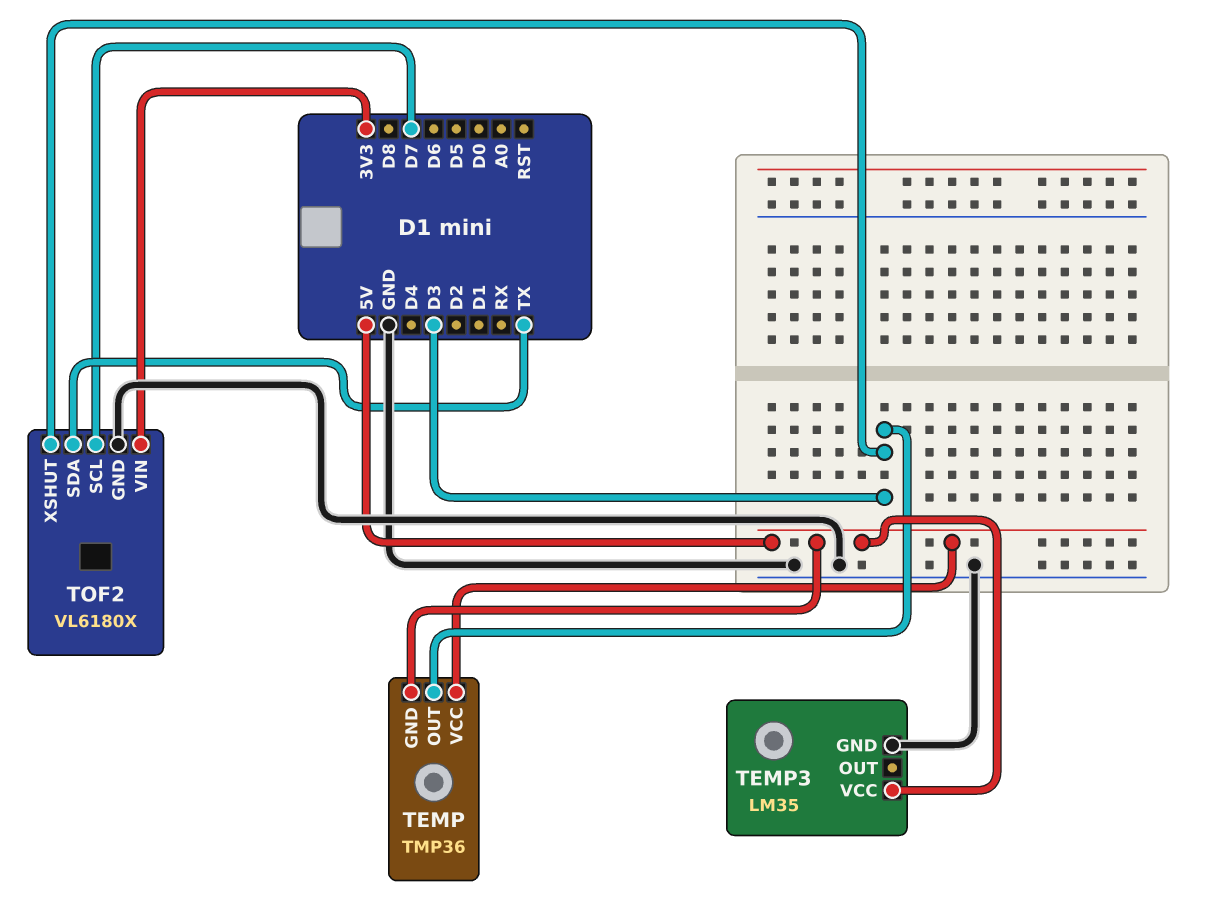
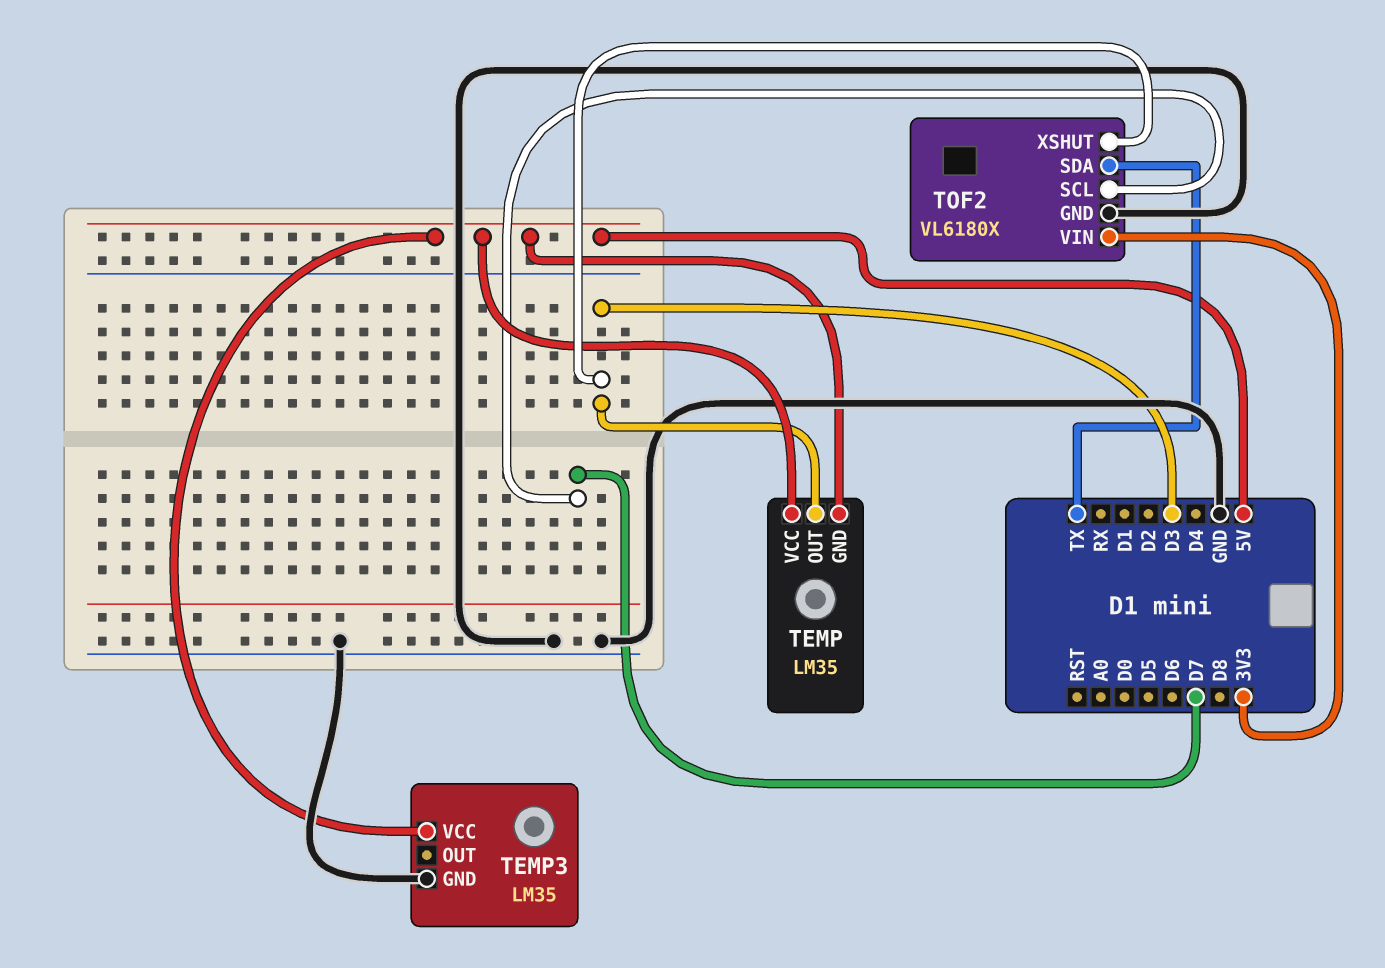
TEMP: TMP36 -> LM35

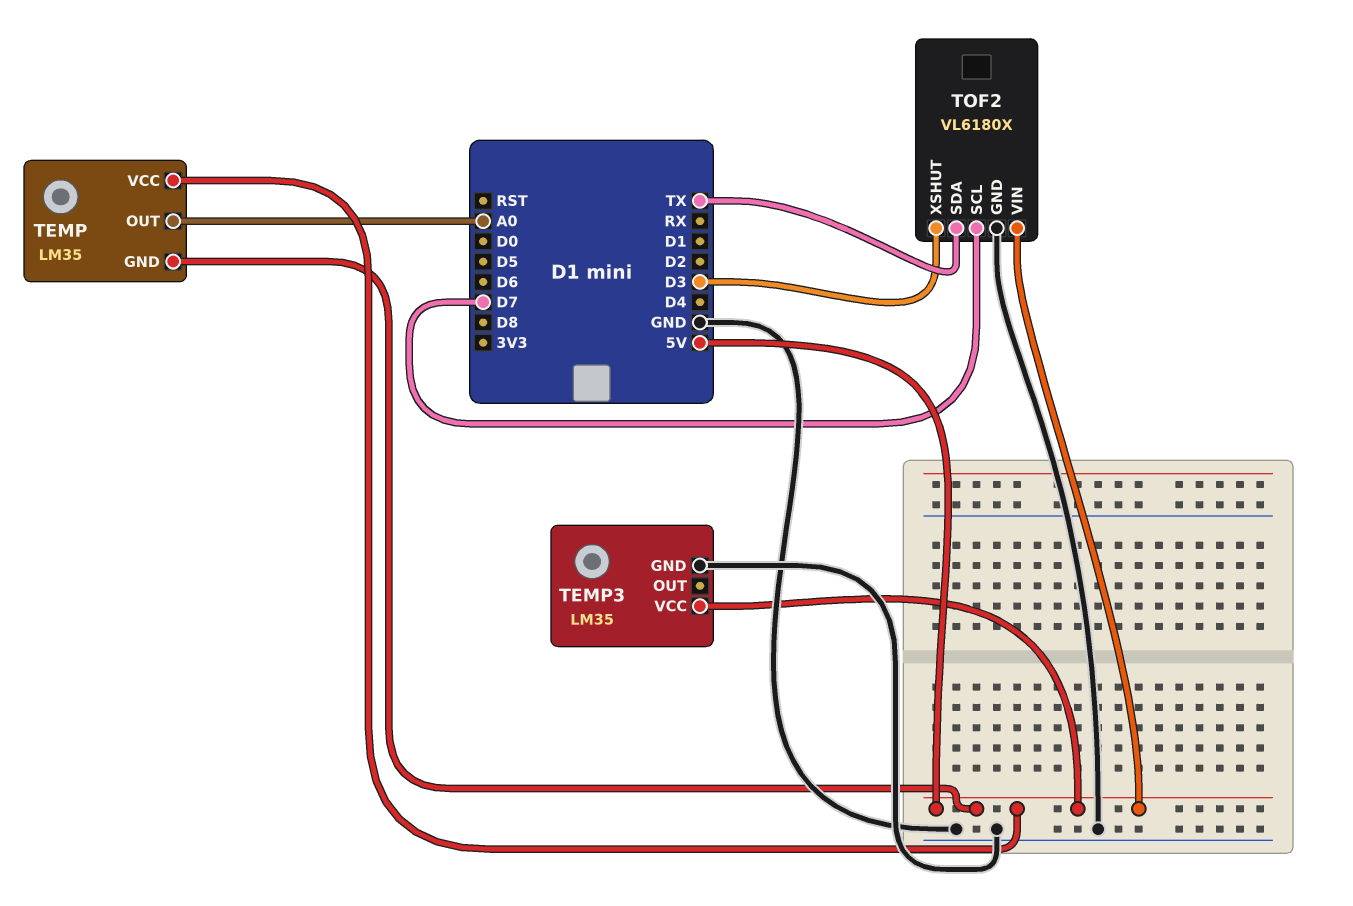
TEMP pin OUT: D3 -> A0
TOF2 pin VIN: 3V3 -> 5V

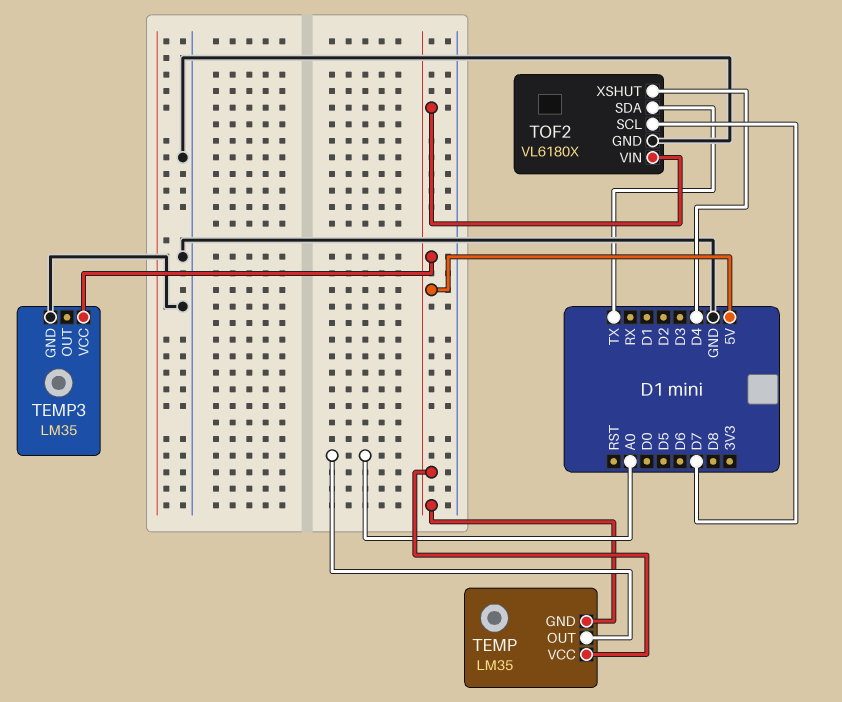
TOF2 pin XSHUT: D3 -> D4

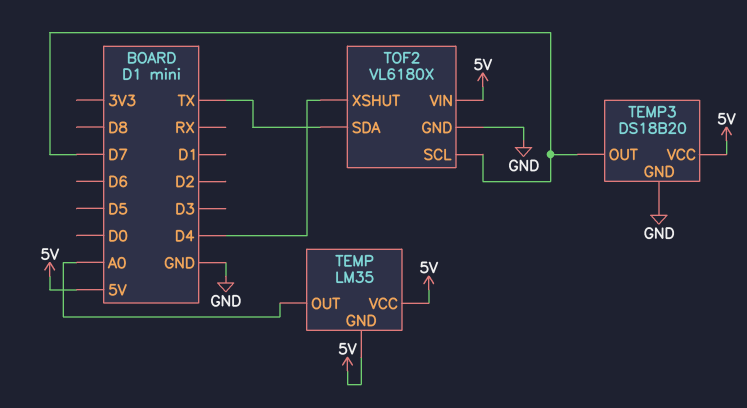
TEMP3: LM35 -> DS18B20
TEMP3 pin OUT: none -> D7

